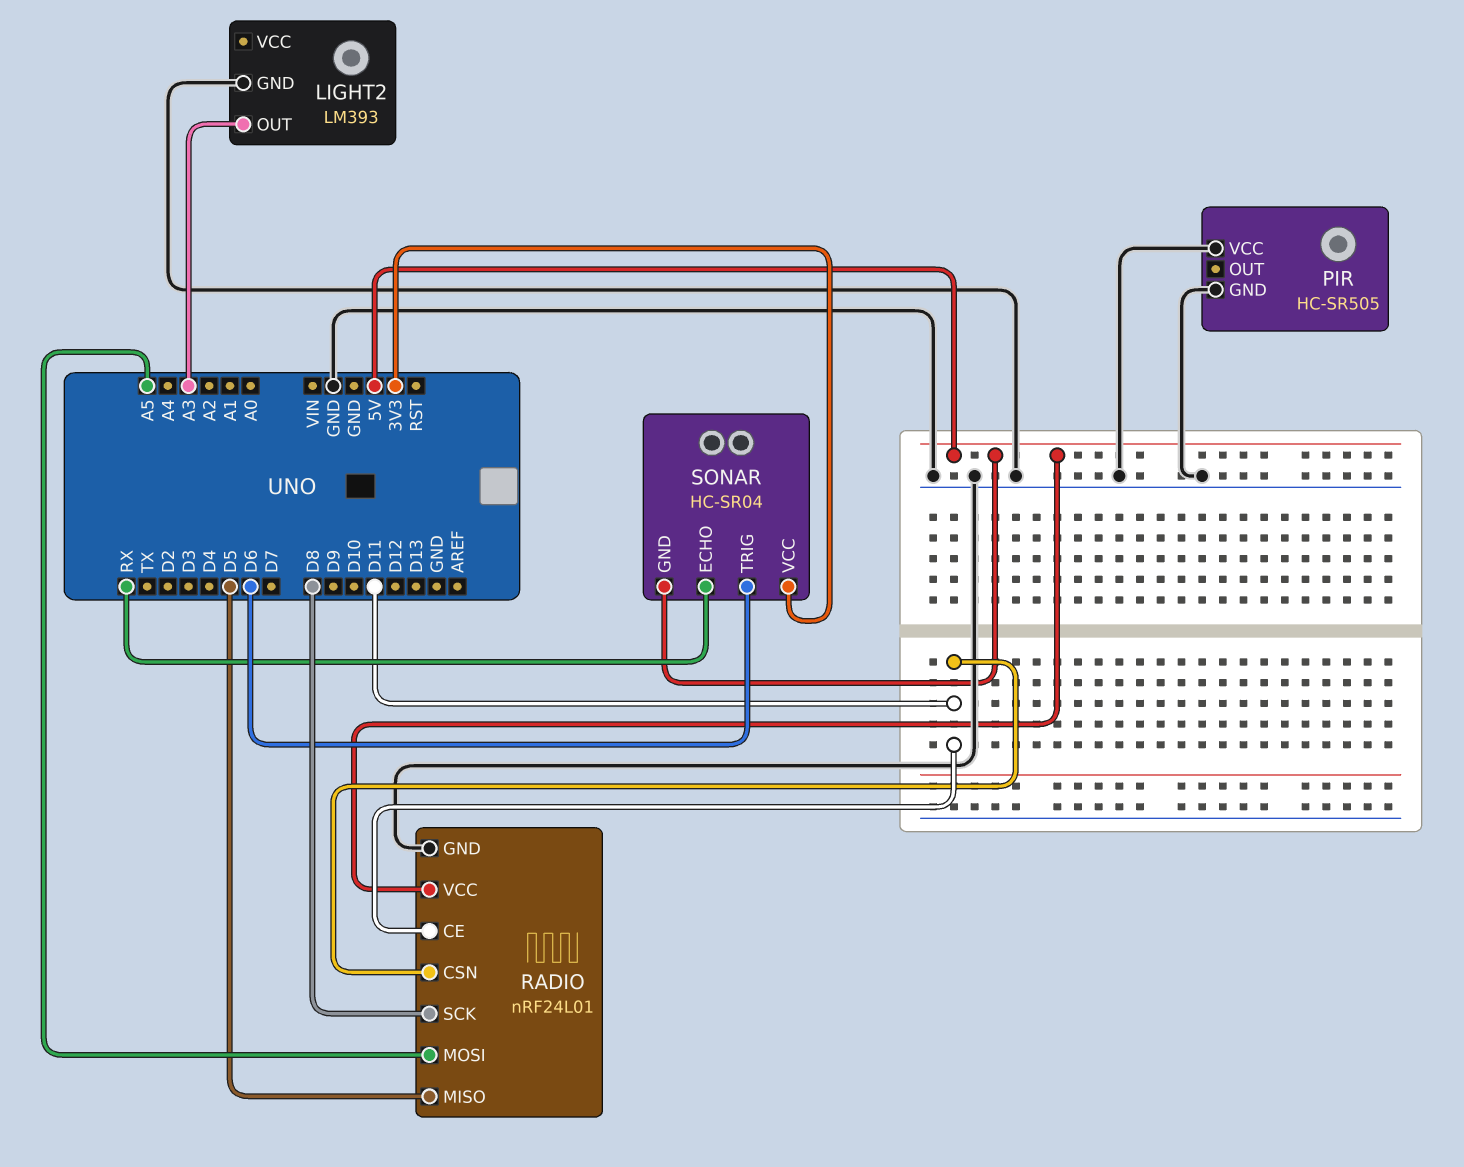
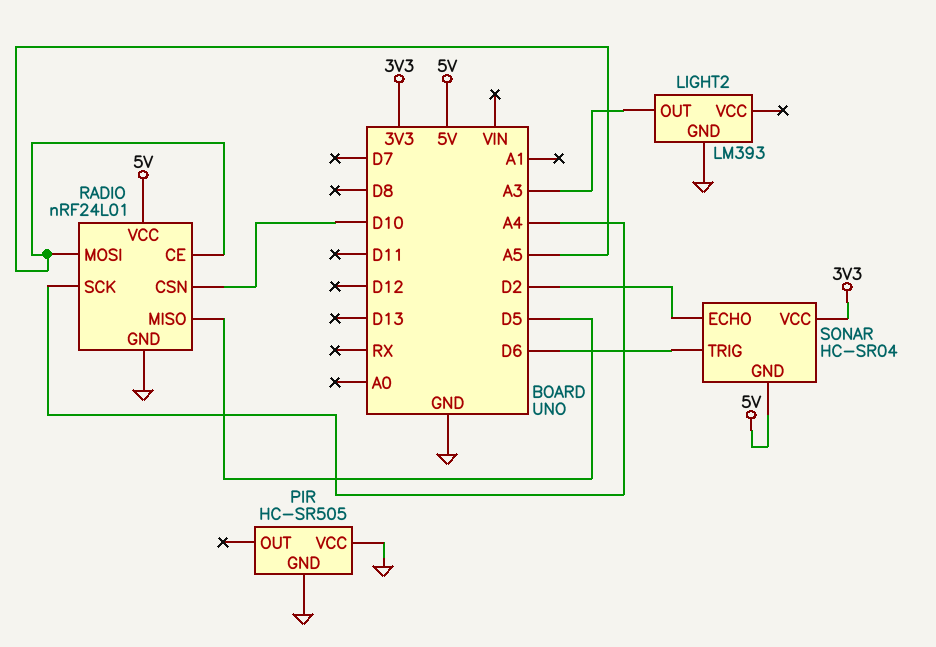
RADIO pin CE: D11 -> A5
RADIO pin CSN: D11 -> D10
RADIO pin SCK: D8 -> A4
SONAR pin ECHO: RX -> D2

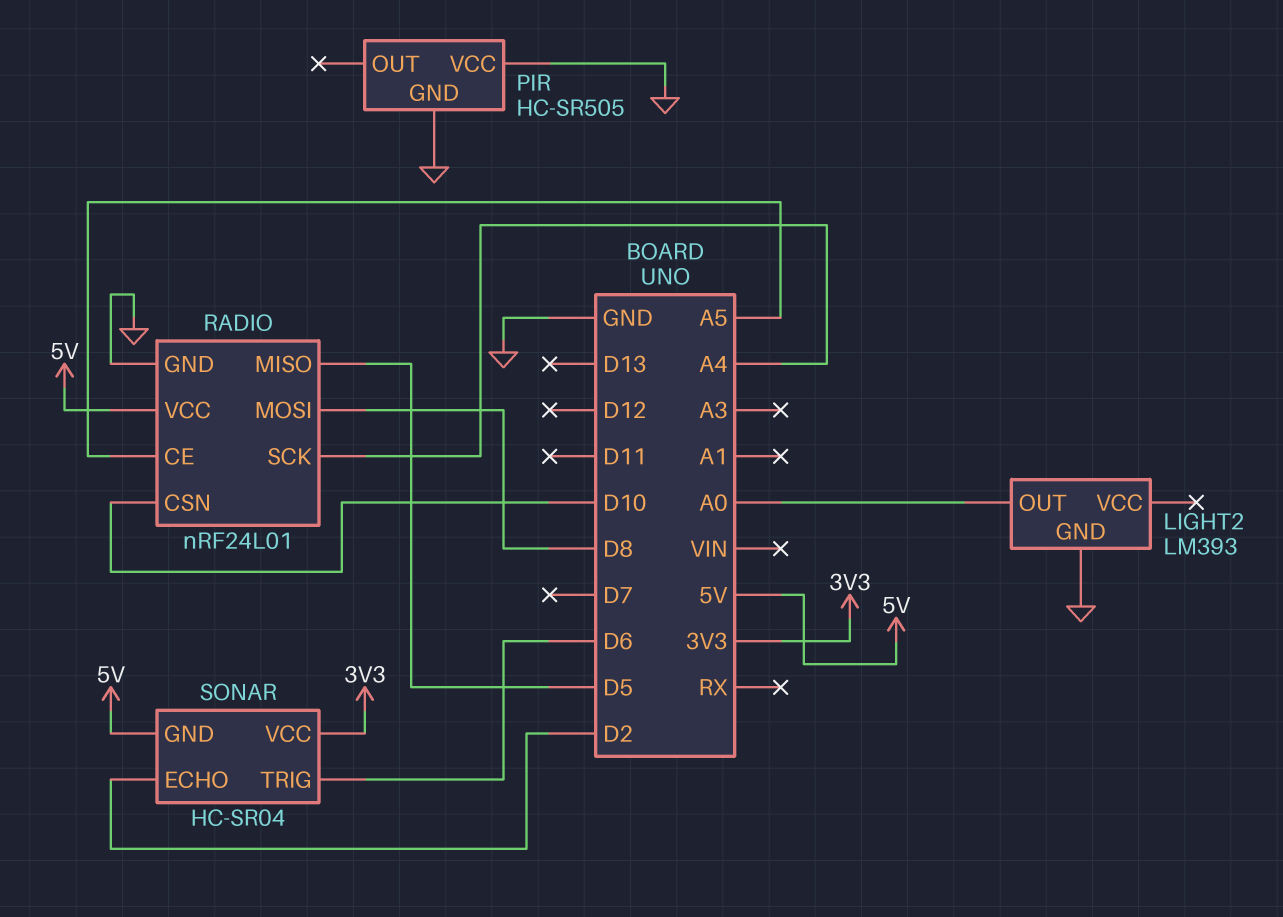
LIGHT2 pin OUT: A3 -> A0
RADIO pin MOSI: A5 -> D8

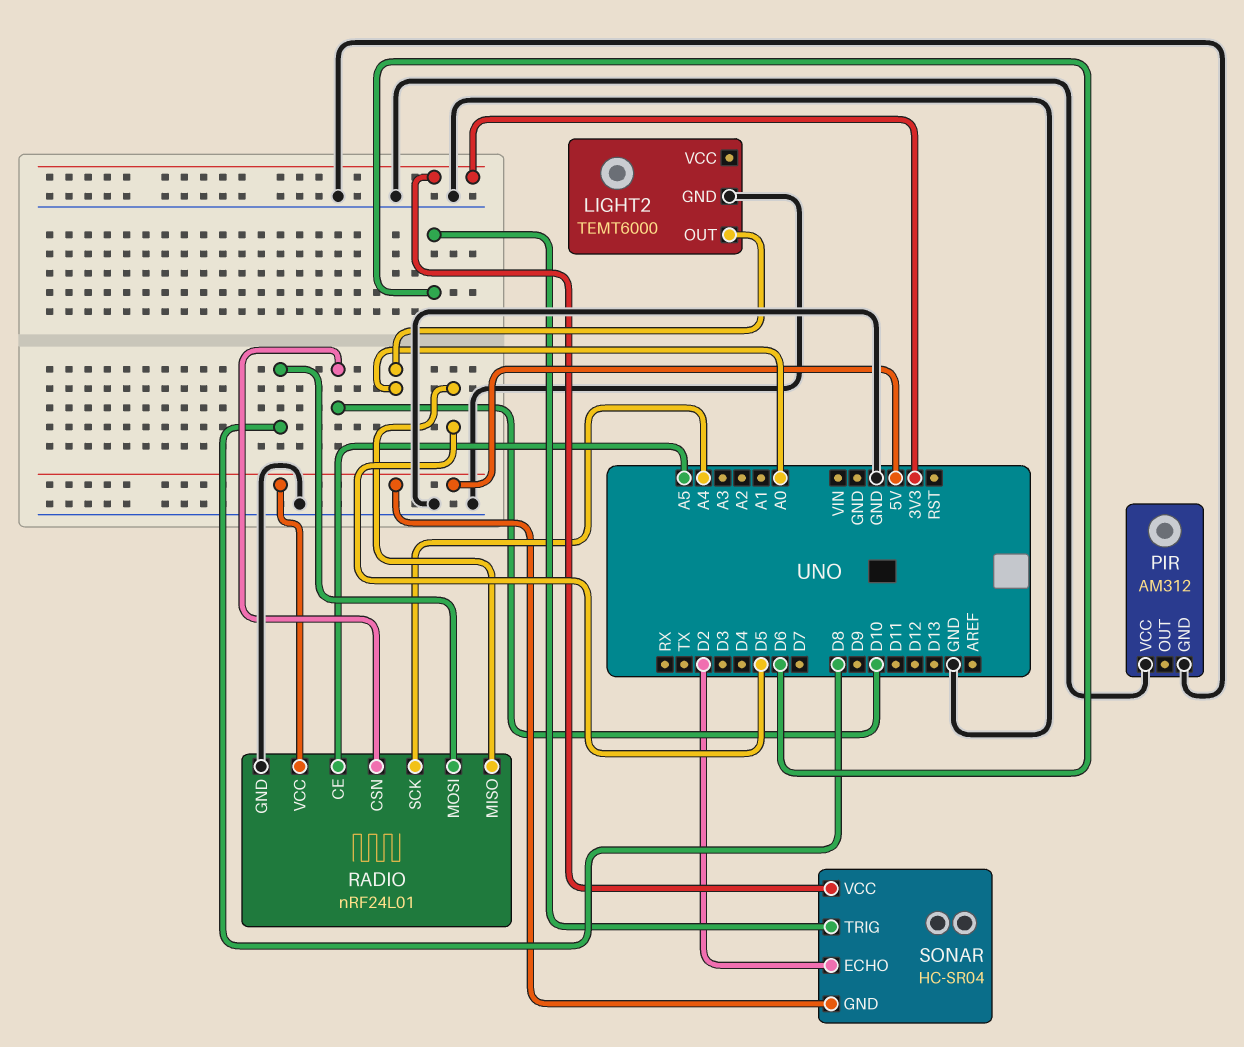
LIGHT2: LM393 -> TEMT6000
PIR: HC-SR505 -> AM312

